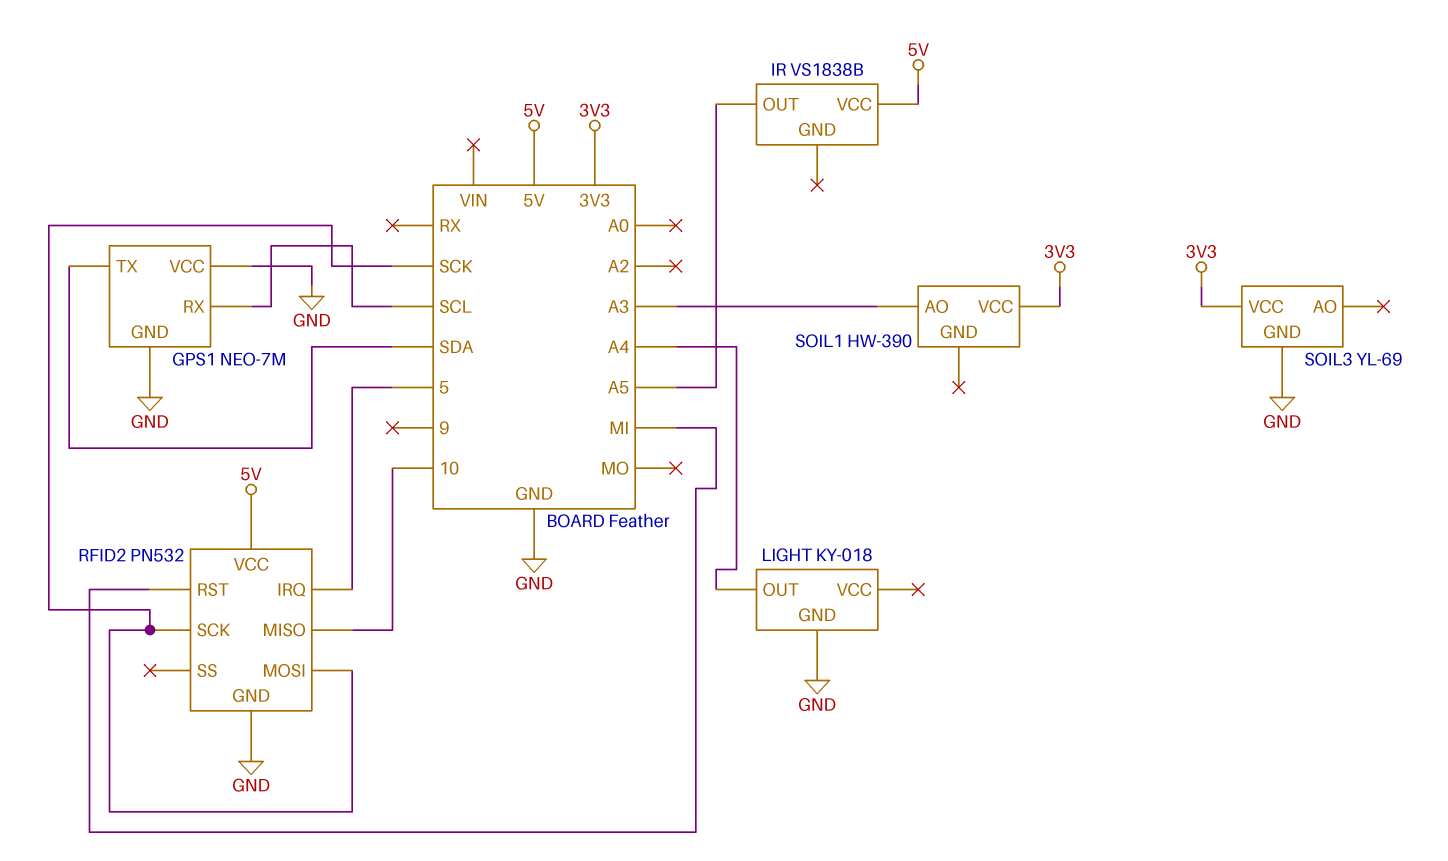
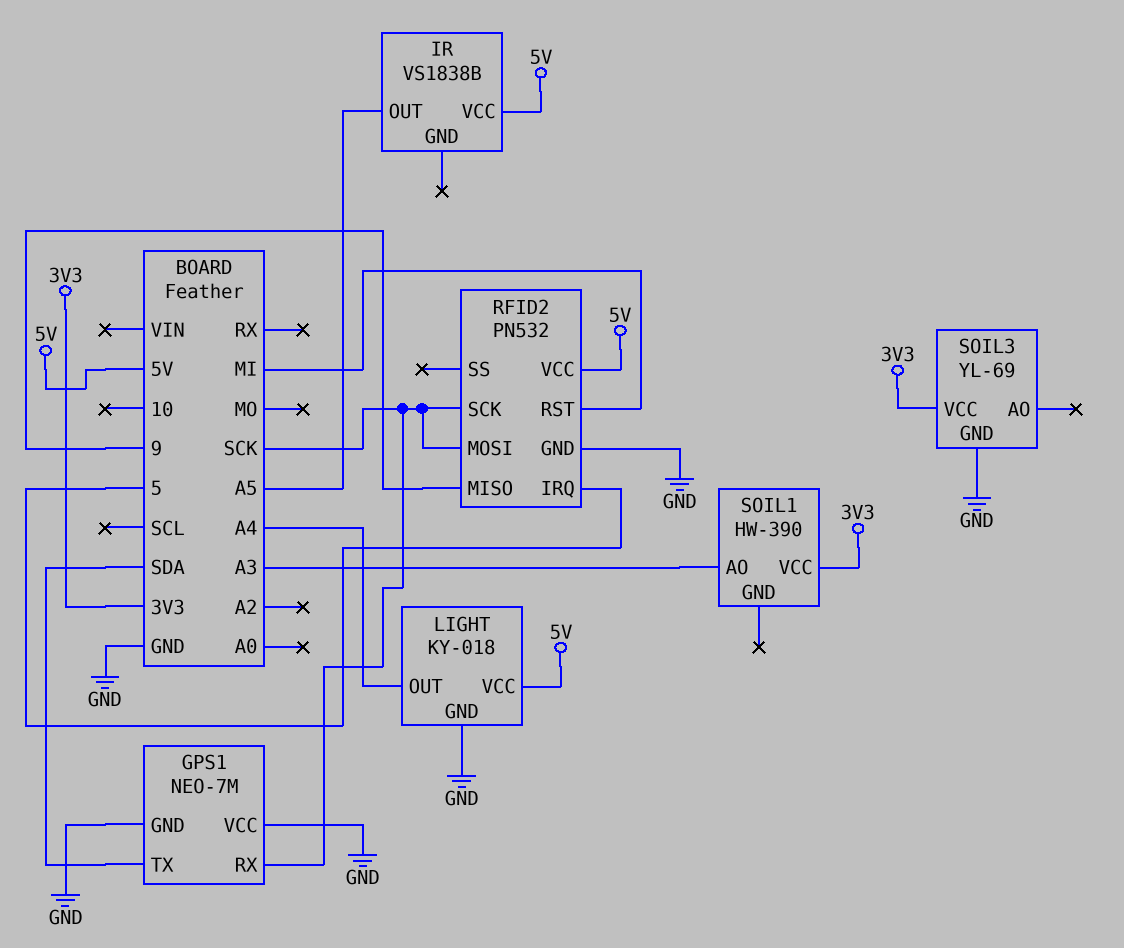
GPS1 pin RX: SCL -> SCK
LIGHT pin VCC: none -> 5V
RFID2 pin MISO: 10 -> 9

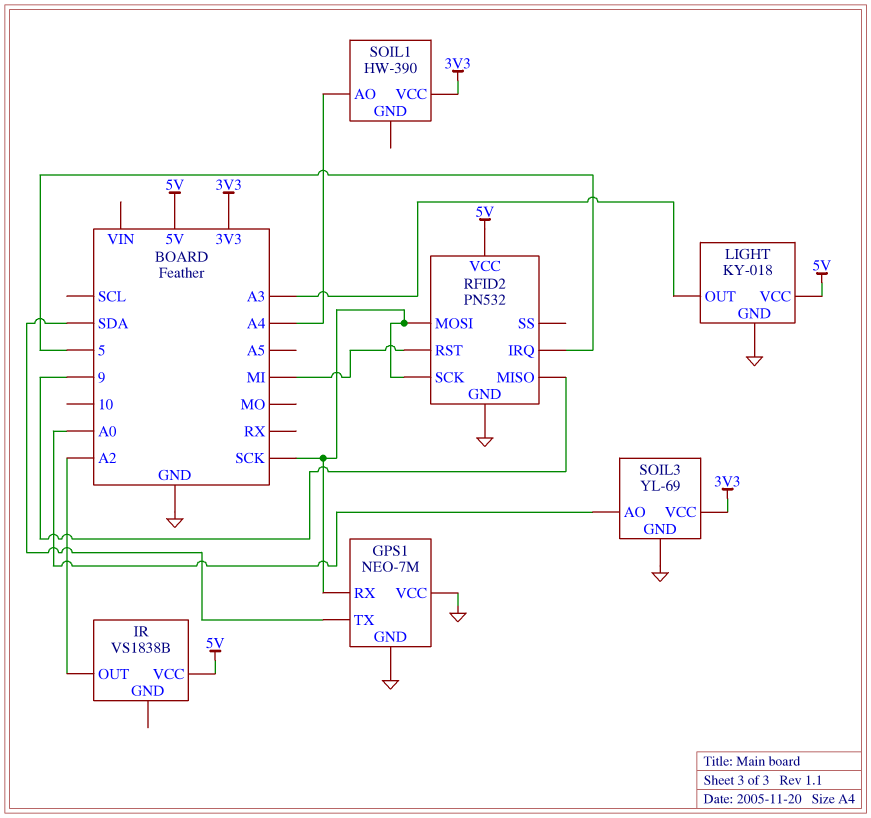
IR pin OUT: A5 -> A2
LIGHT pin OUT: A4 -> A3
SOIL1 pin AO: A3 -> A4
SOIL3 pin AO: none -> A0

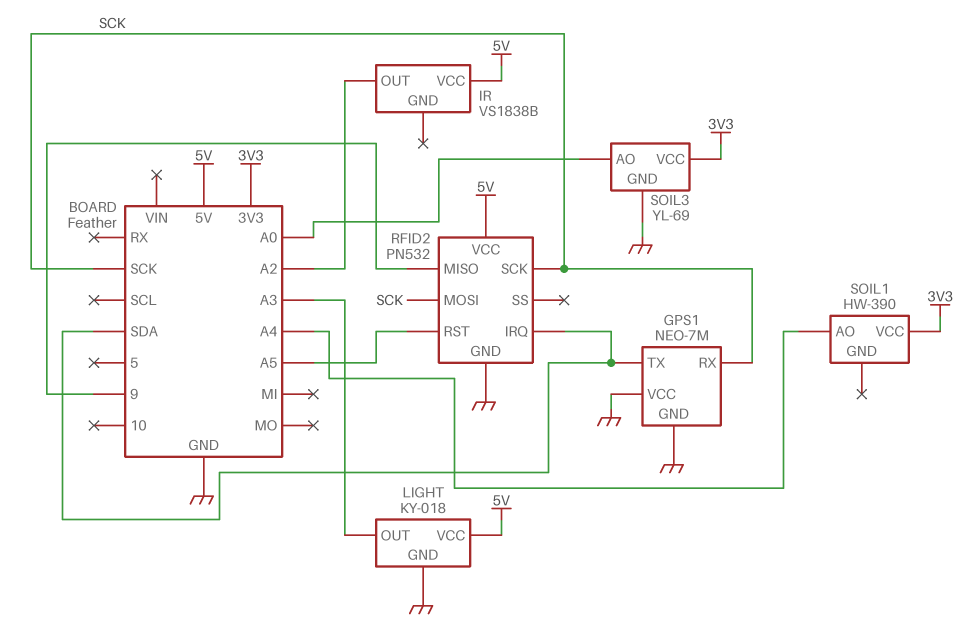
RFID2 pin IRQ: 5 -> SDA
RFID2 pin RST: MI -> A5

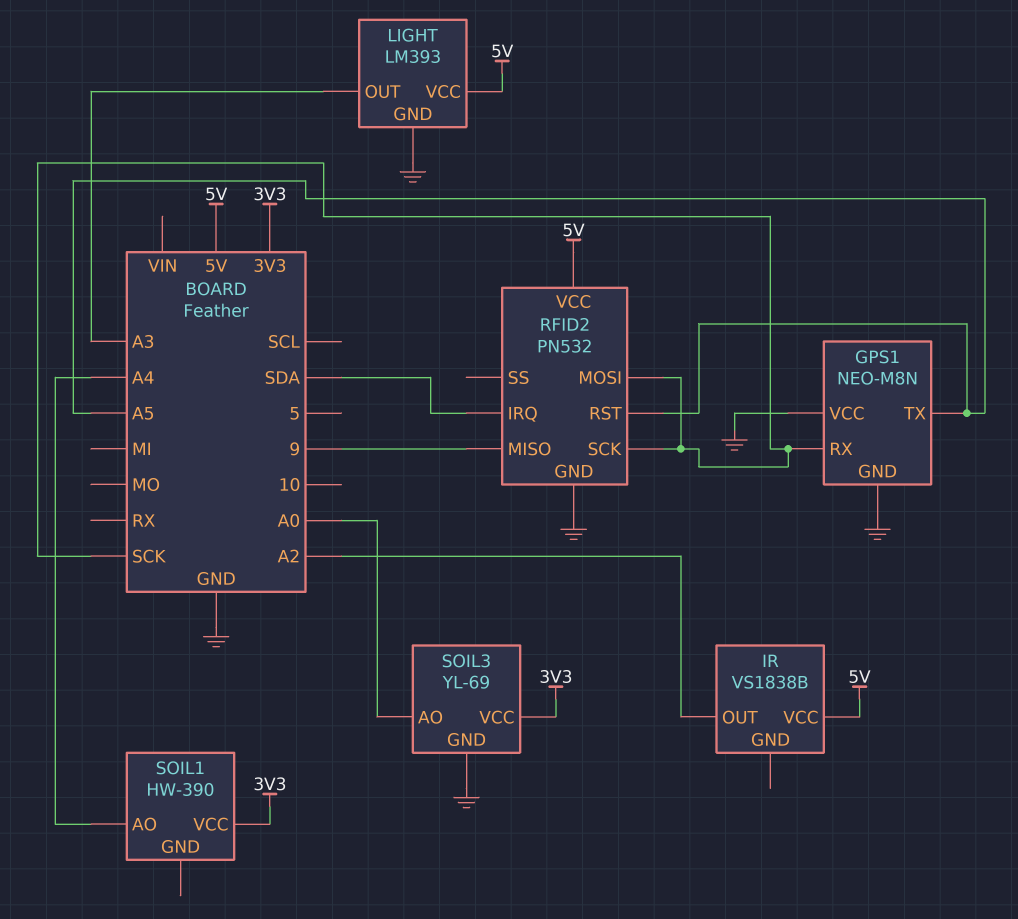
GPS1: NEO-7M -> NEO-M8N
GPS1 pin TX: SDA -> A5
LIGHT: KY-018 -> LM393

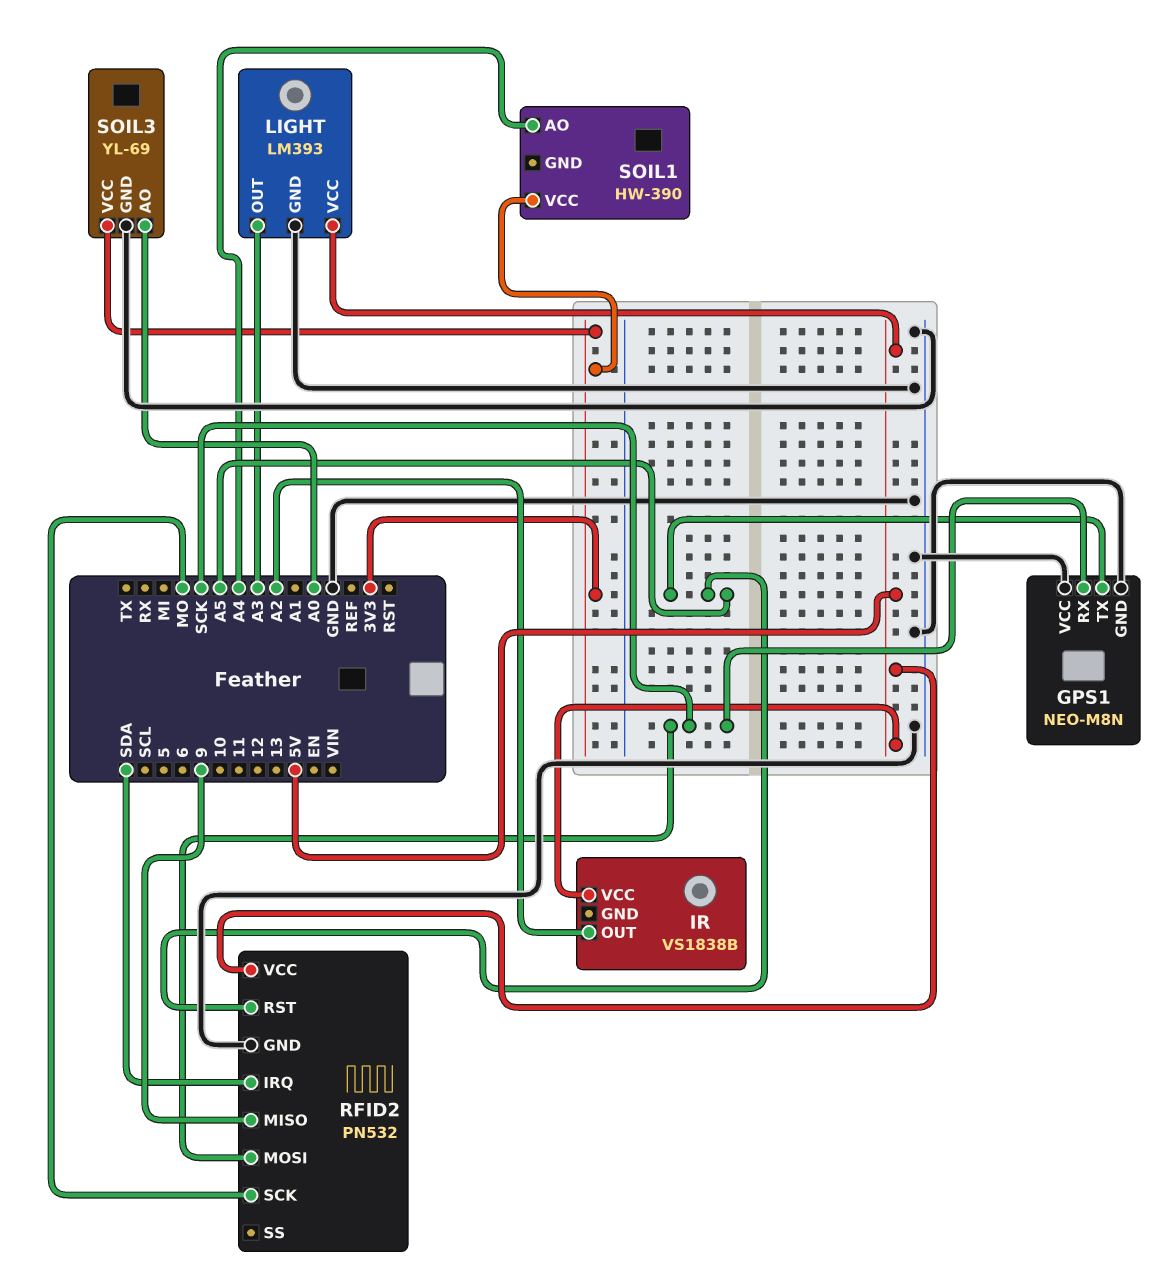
RFID2 pin SCK: SCK -> MO

